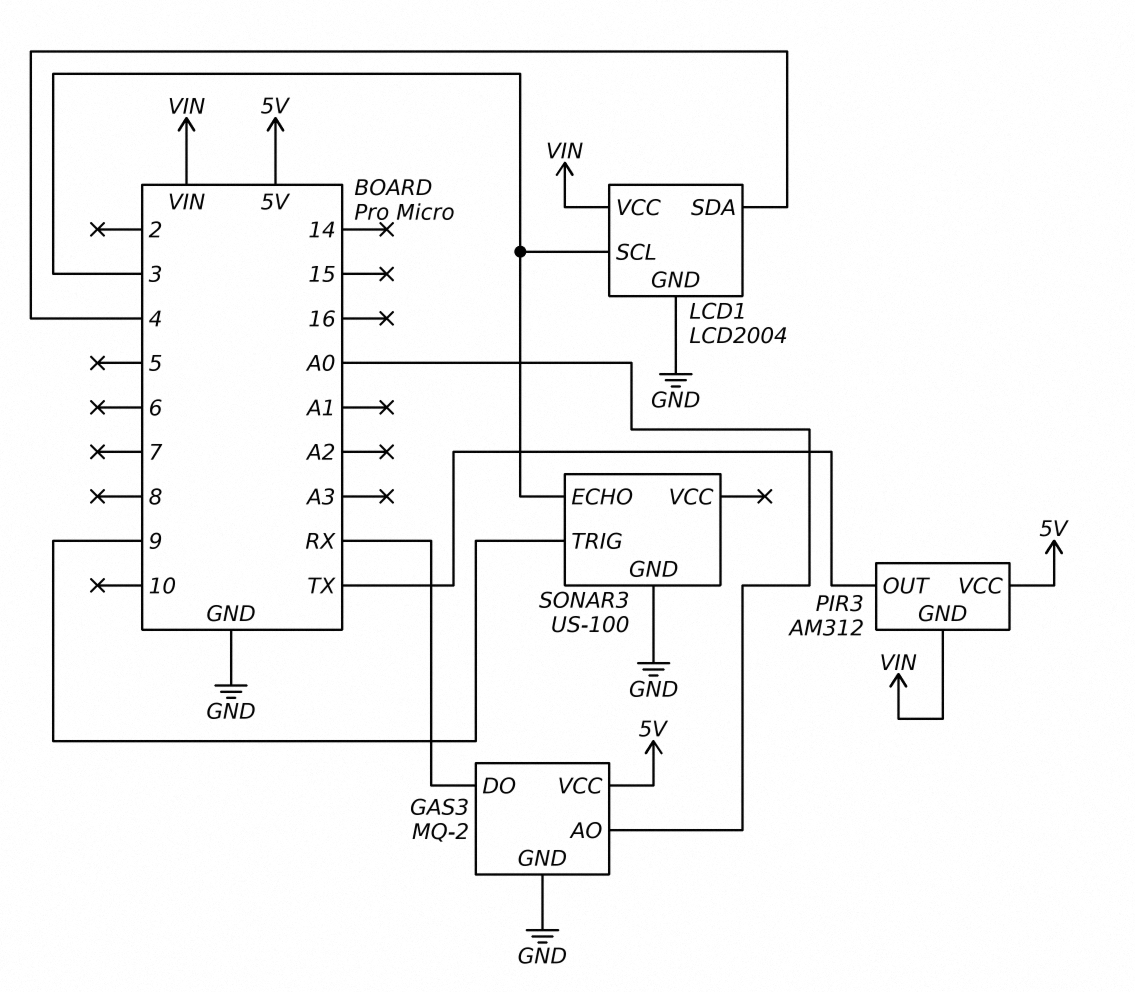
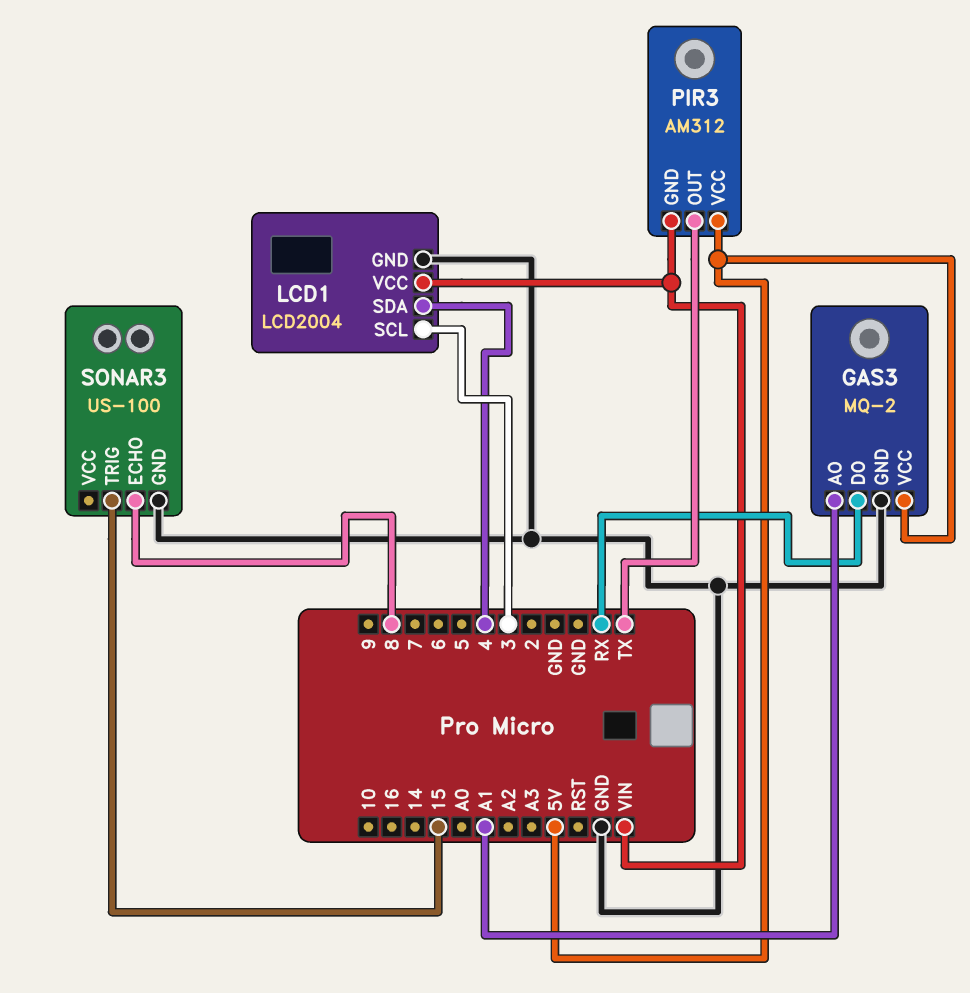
GAS3 pin AO: A0 -> A1
SONAR3 pin ECHO: 3 -> 8
SONAR3 pin TRIG: 9 -> 15

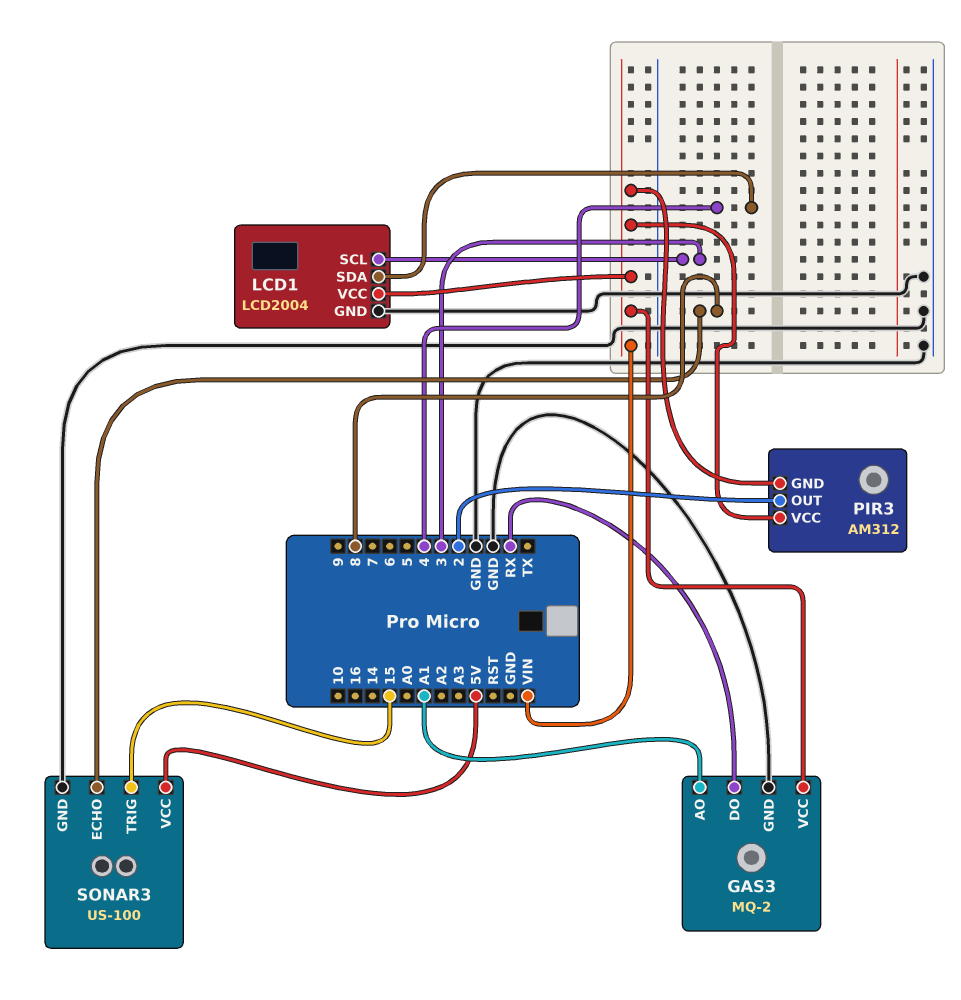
GAS3 pin VCC: 5V -> VIN
PIR3 pin OUT: TX -> 2
PIR3 pin VCC: 5V -> VIN
SONAR3 pin VCC: none -> 5V

